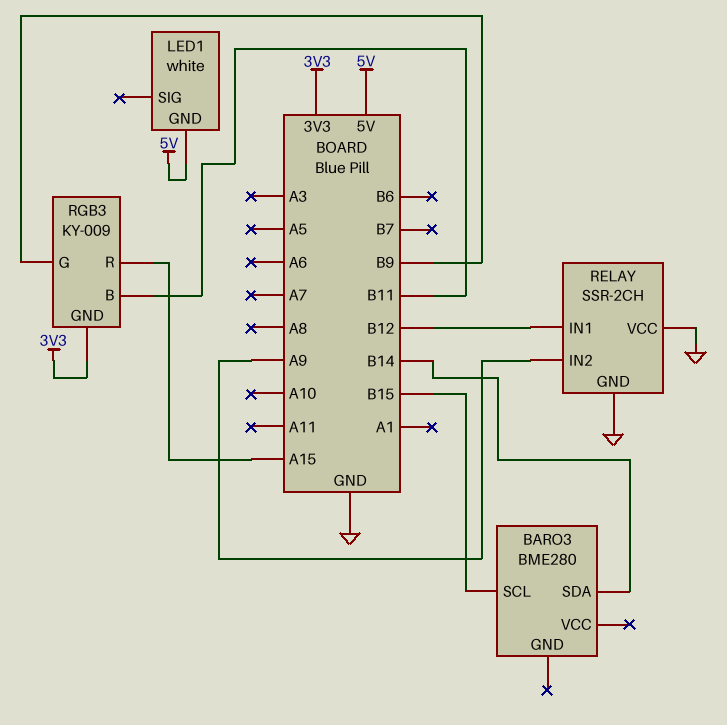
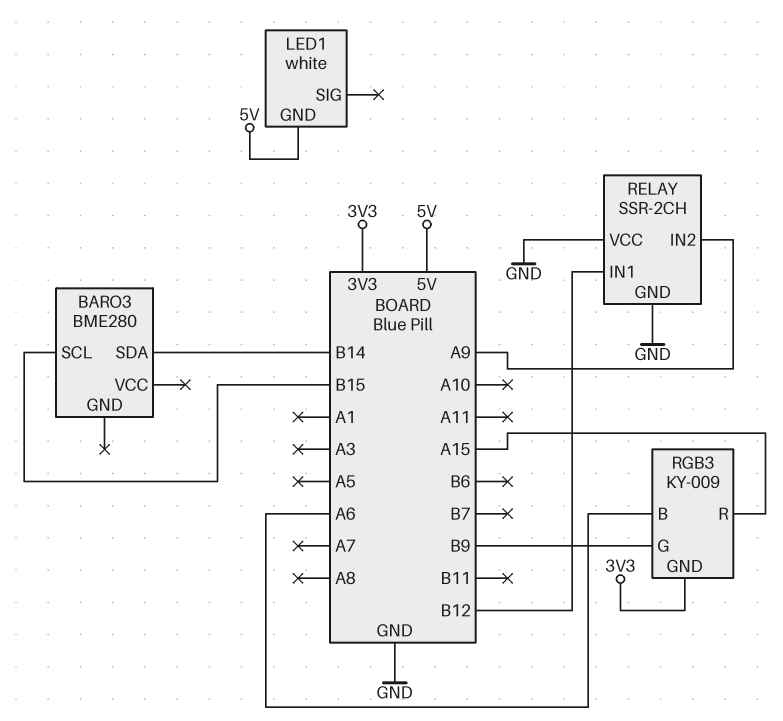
RGB3 pin B: B11 -> A6

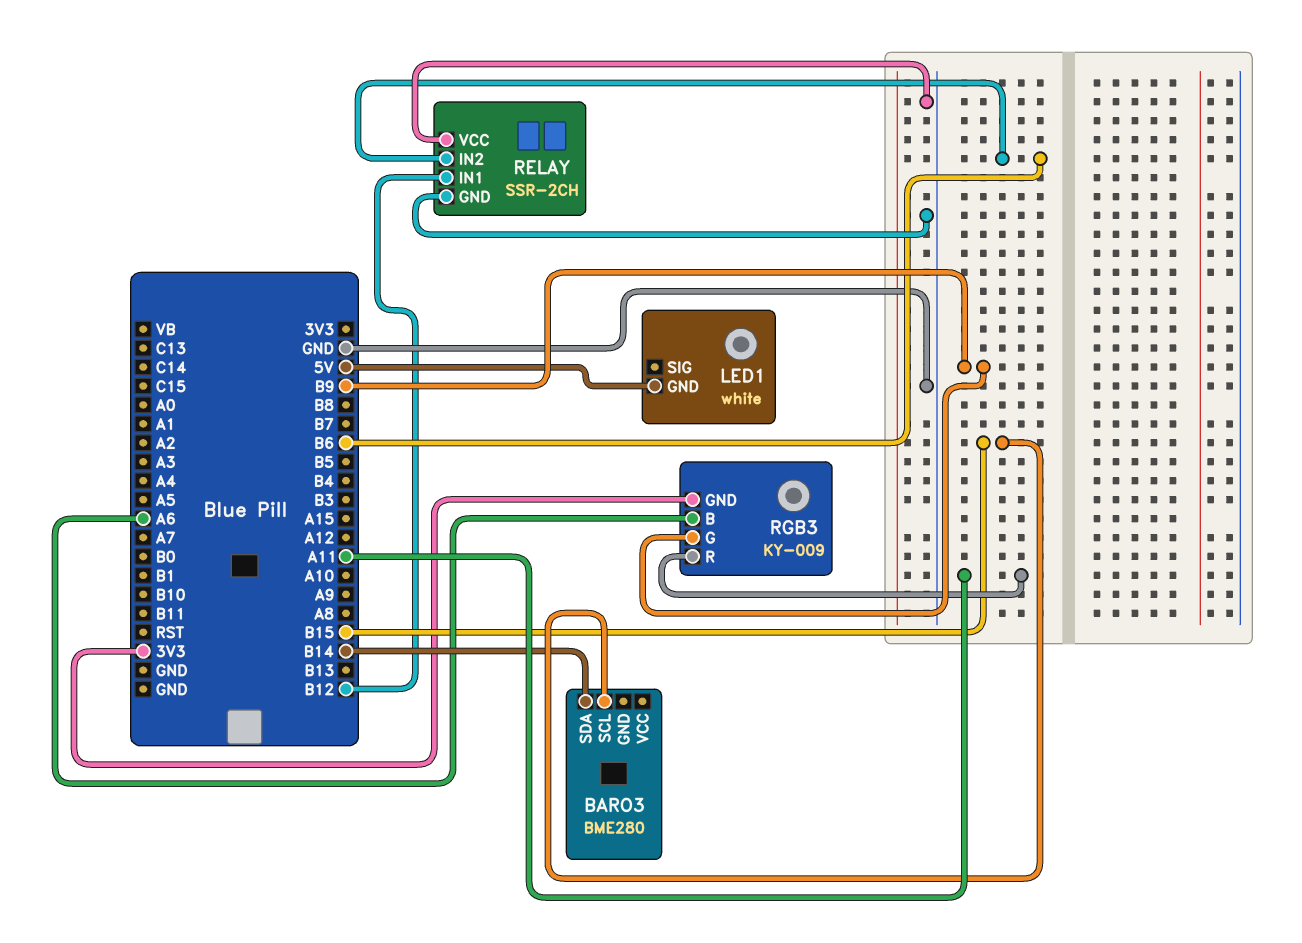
RELAY pin IN2: A9 -> B6
RGB3 pin R: A15 -> A11

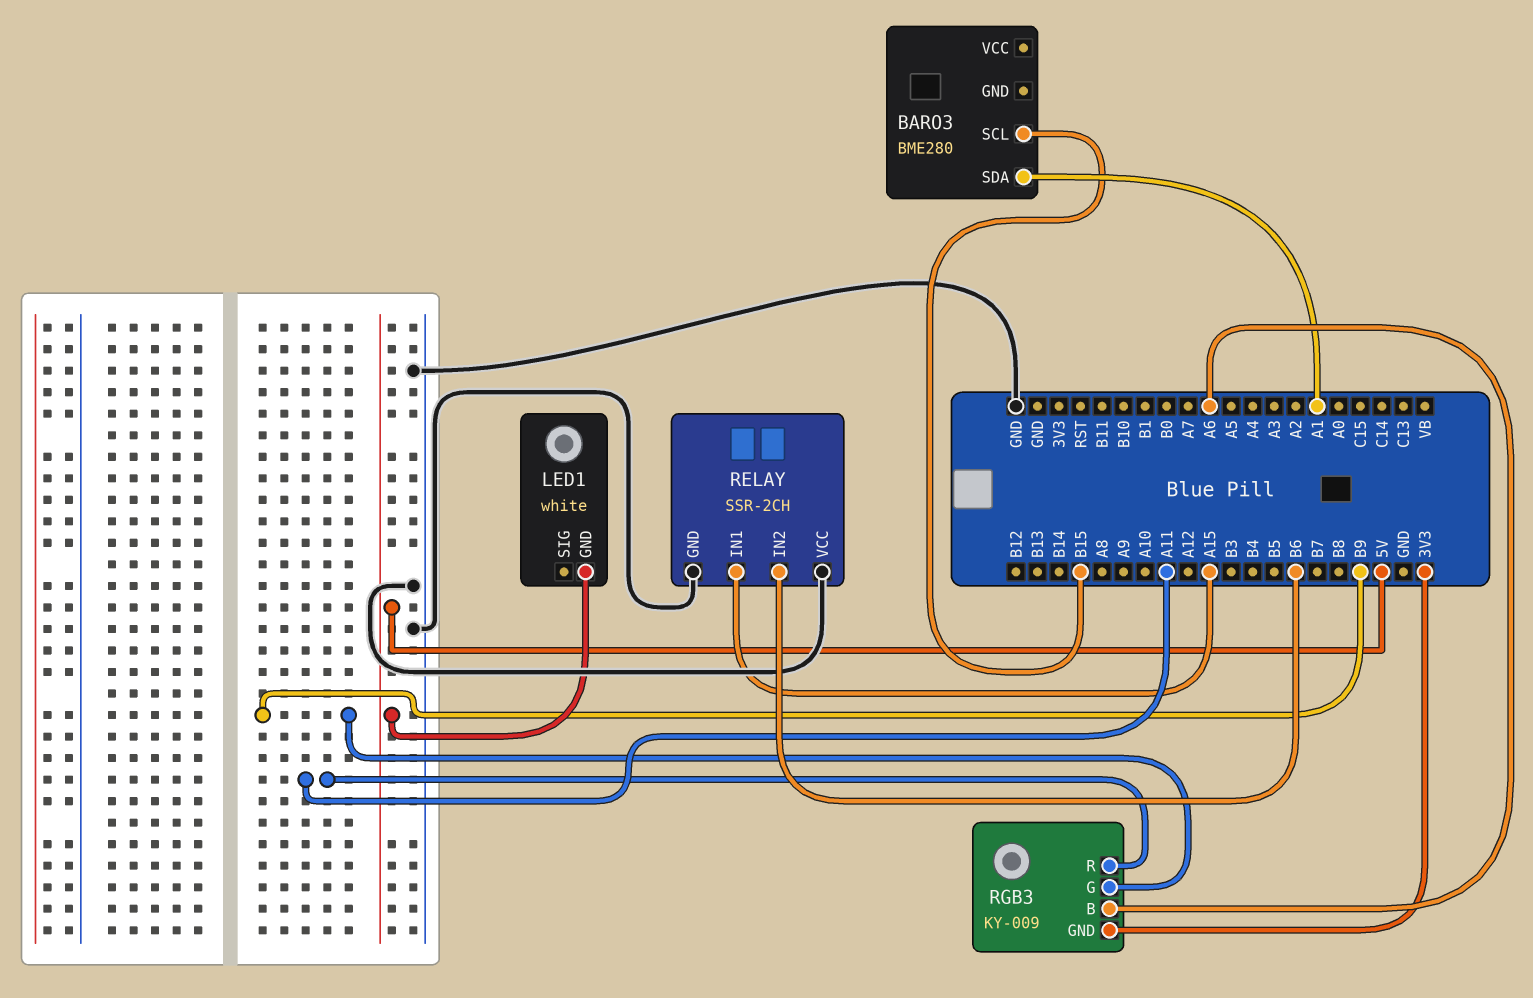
BARO3 pin SDA: B14 -> A1
RELAY pin IN1: B12 -> A15

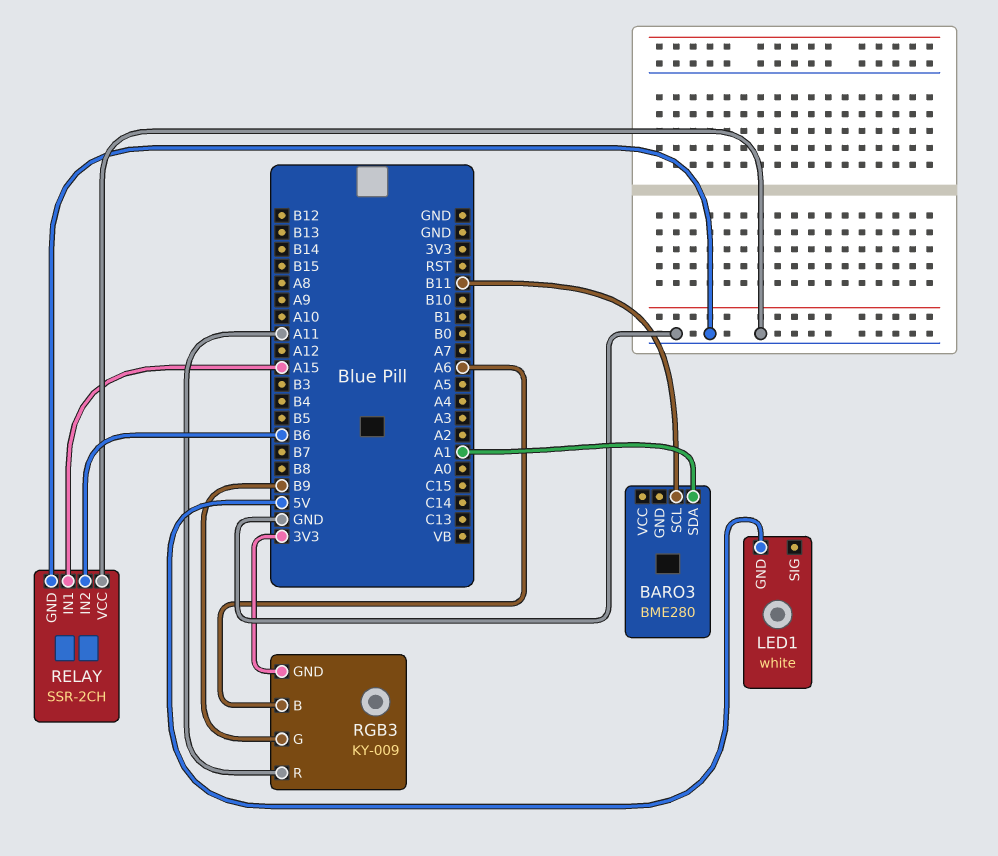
BARO3 pin SCL: B15 -> B11

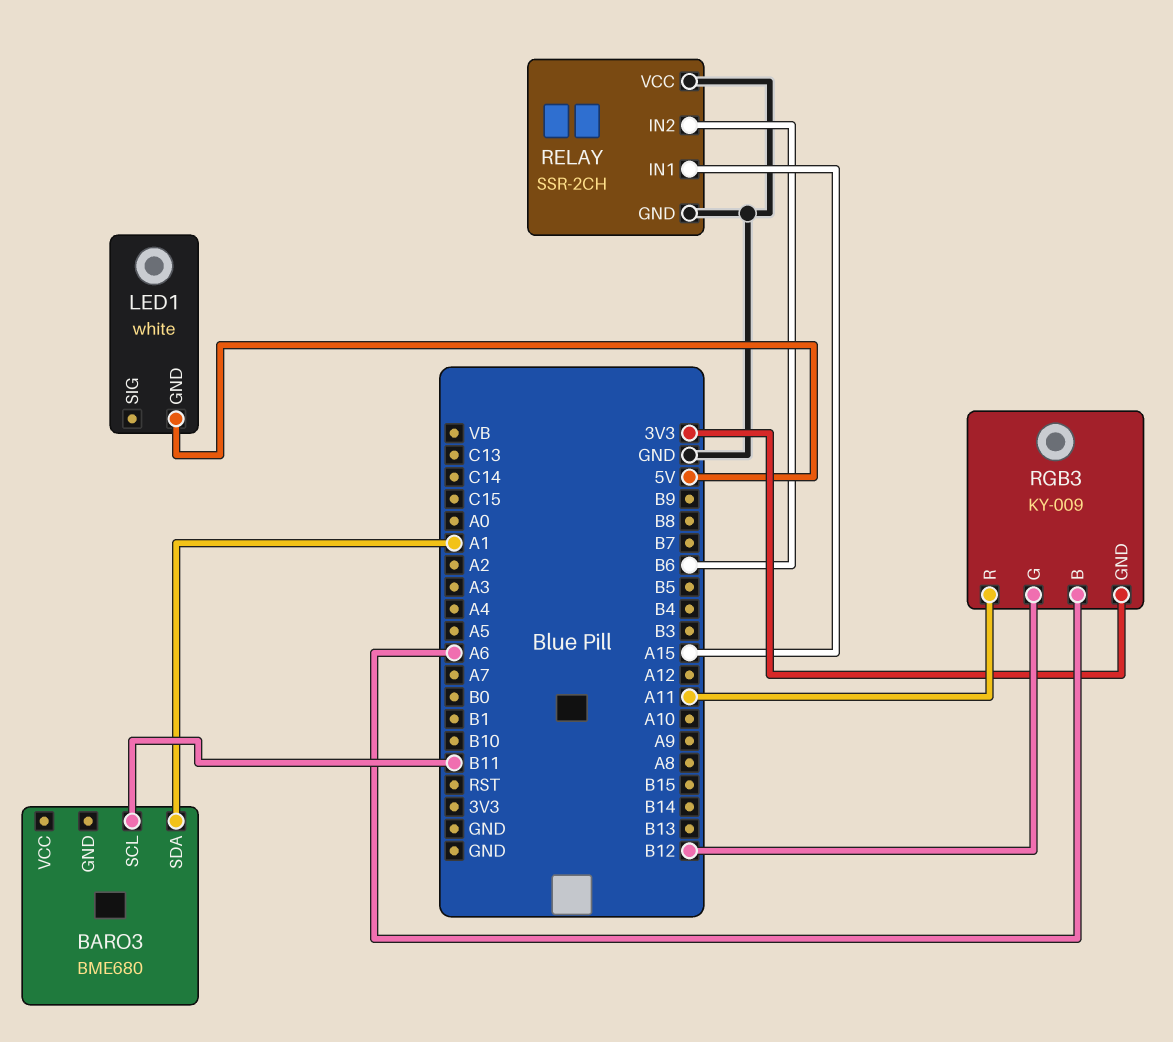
BARO3: BME280 -> BME680
RGB3 pin G: B9 -> B12

